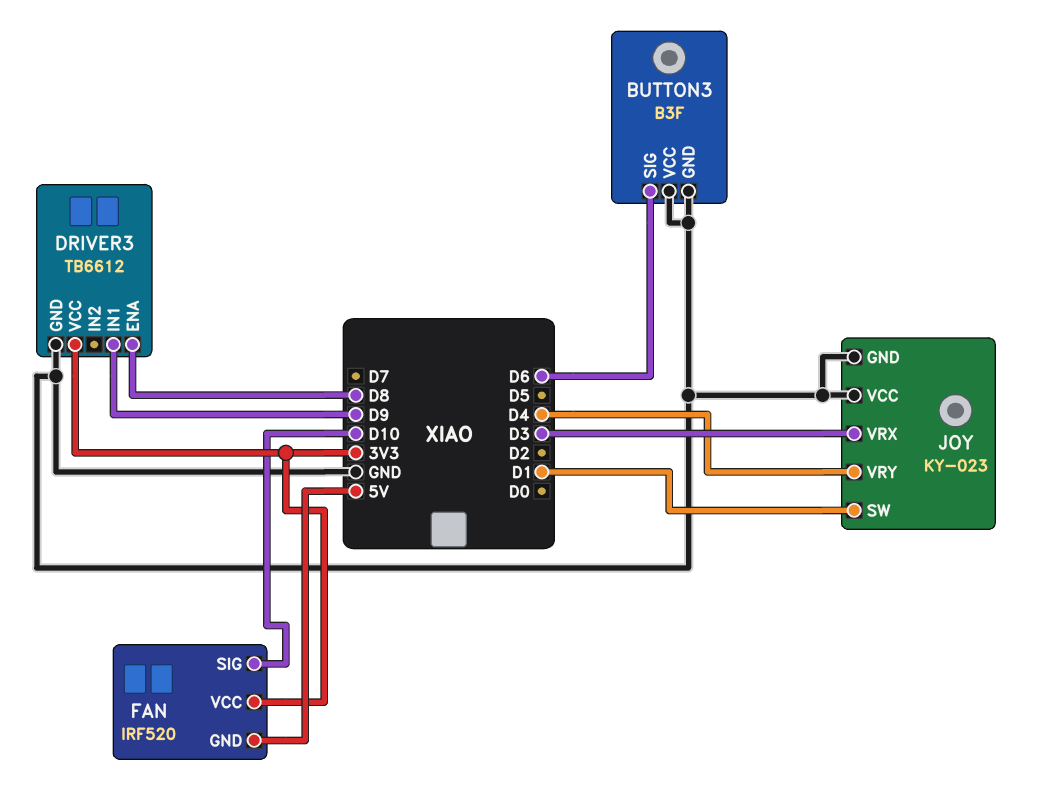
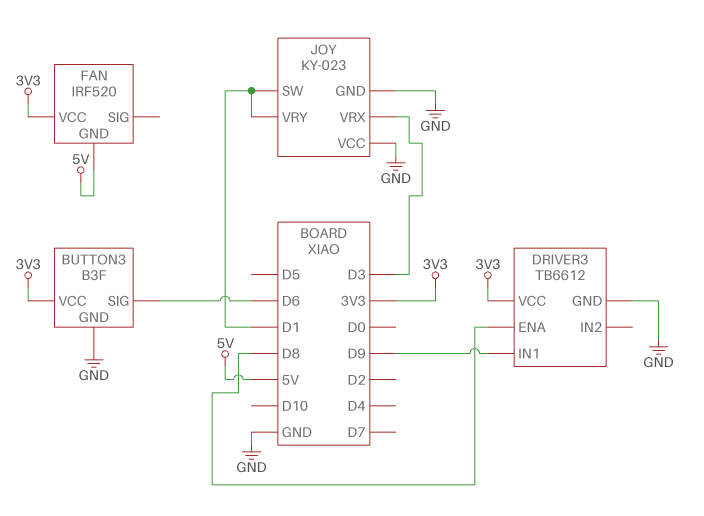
BUTTON3 pin VCC: GND -> 3V3
FAN pin SIG: D10 -> none
JOY pin VRY: D4 -> D1

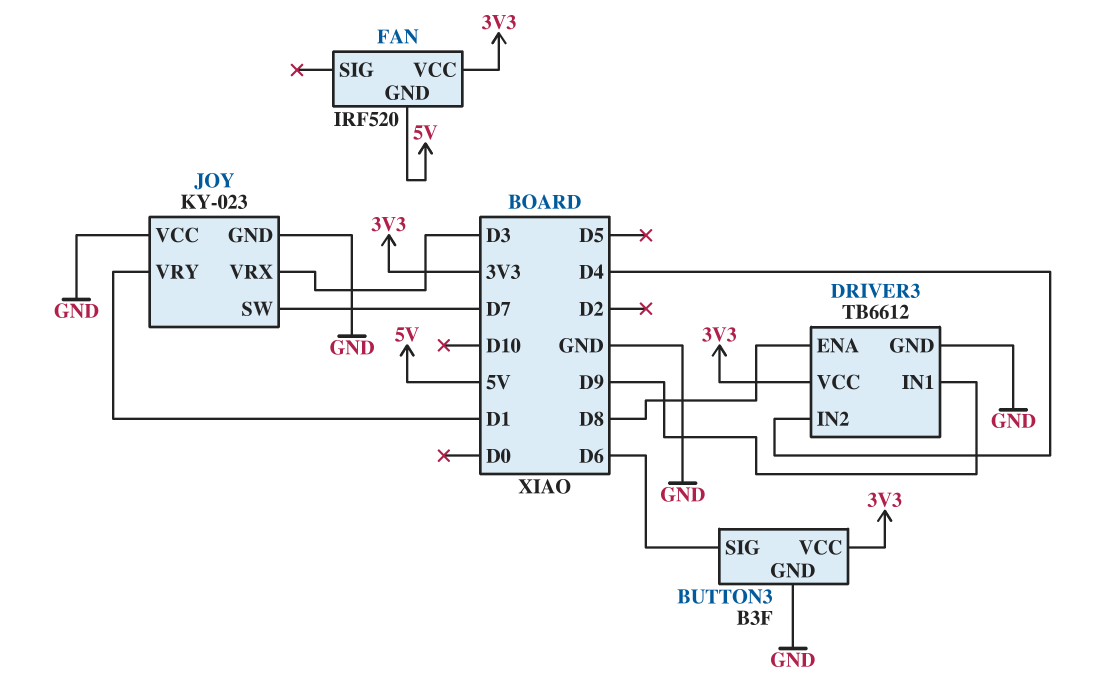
DRIVER3 pin IN2: none -> D4
JOY pin SW: D1 -> D7

